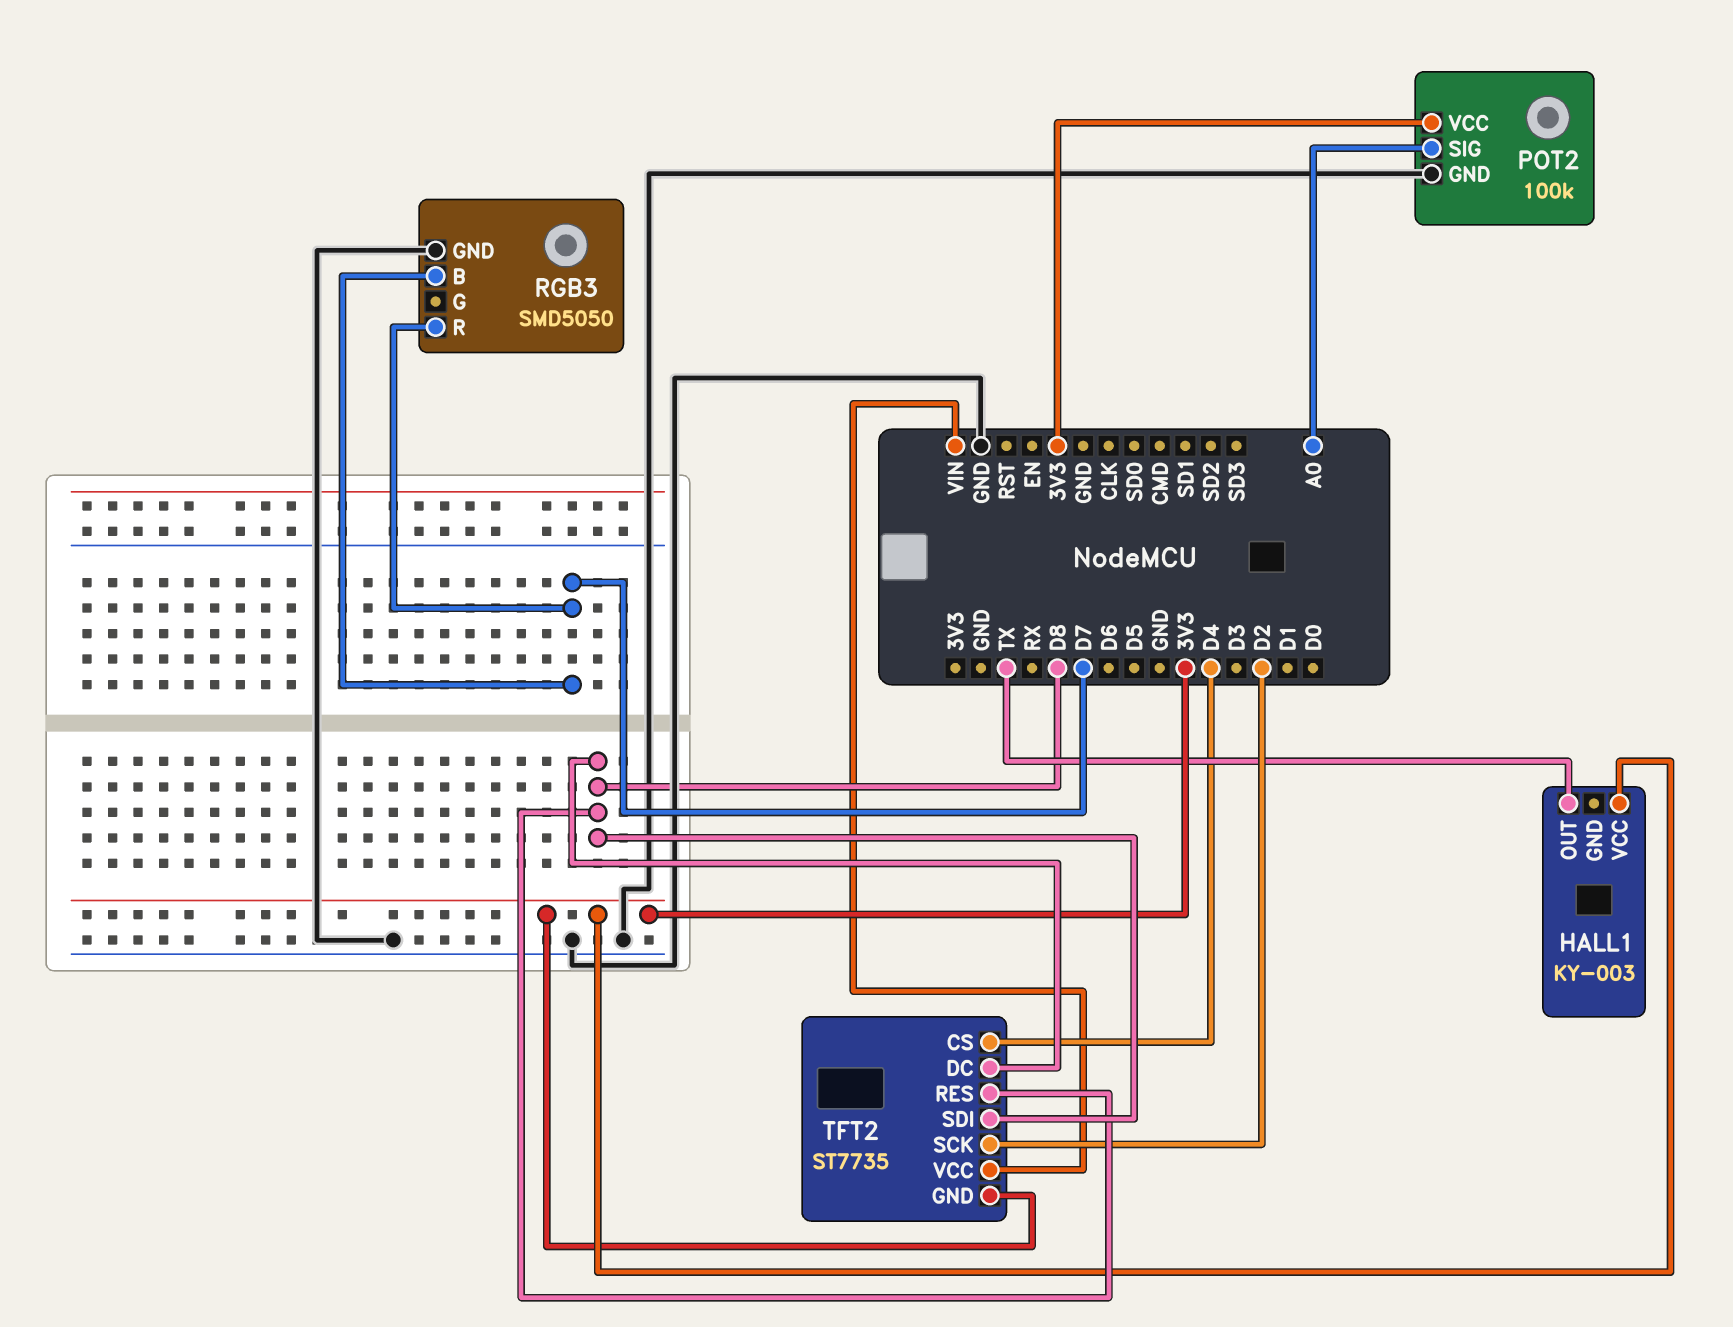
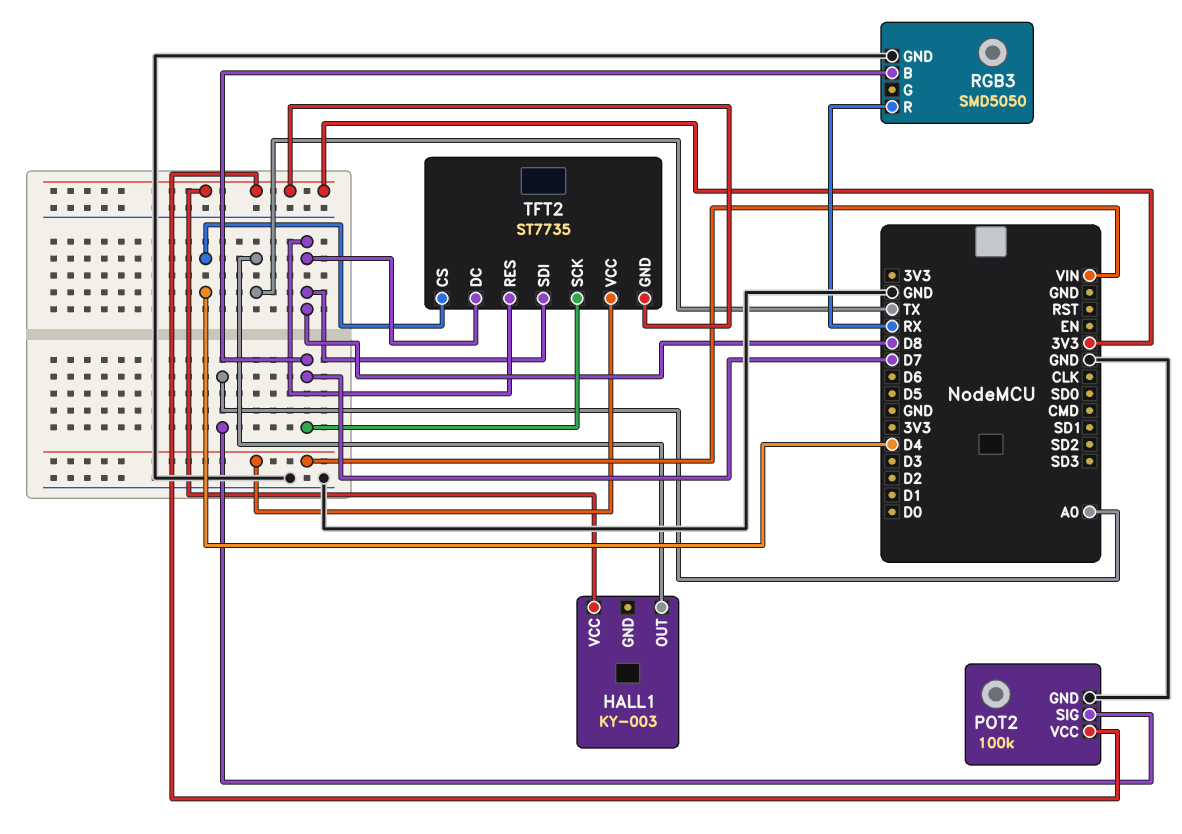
RGB3 pin R: D7 -> RX
TFT2 pin SCK: D2 -> D7

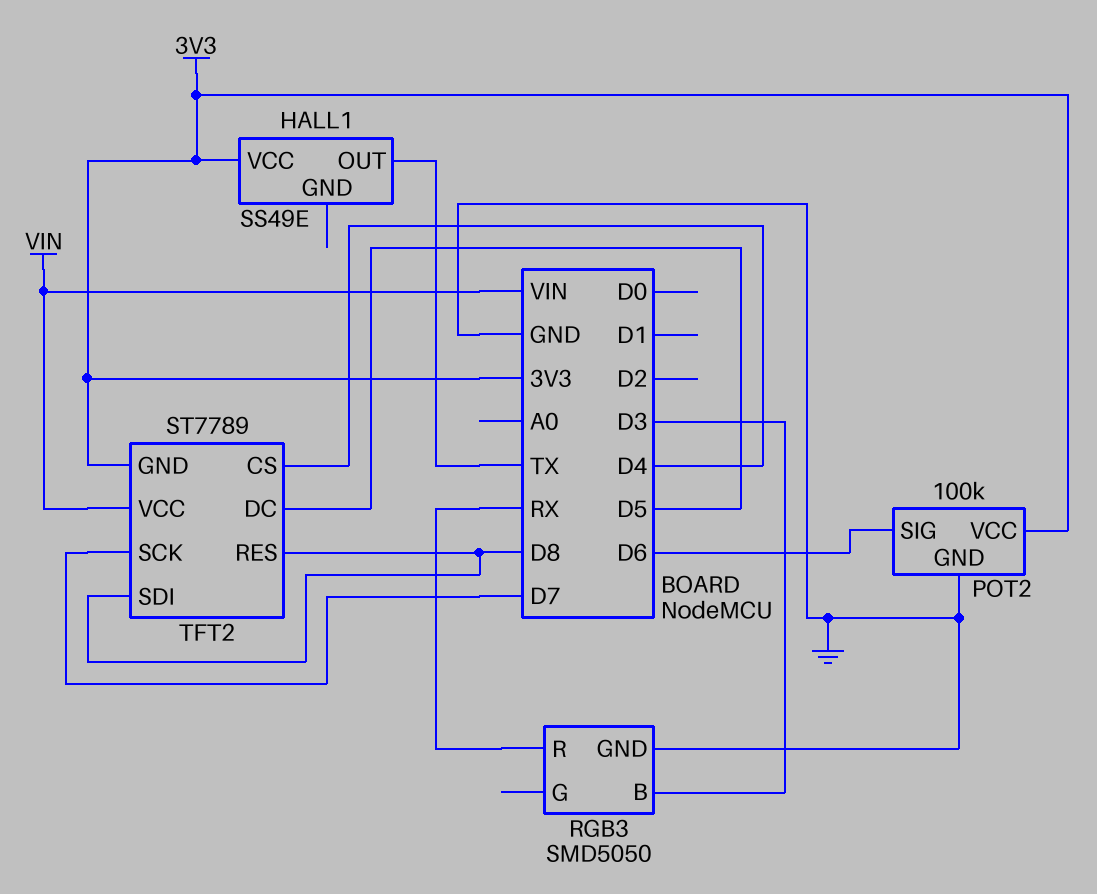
HALL1: KY-003 -> SS49E
POT2 pin SIG: A0 -> D6
RGB3 pin B: D7 -> D3
TFT2: ST7735 -> ST7789
TFT2 pin DC: D8 -> D5

